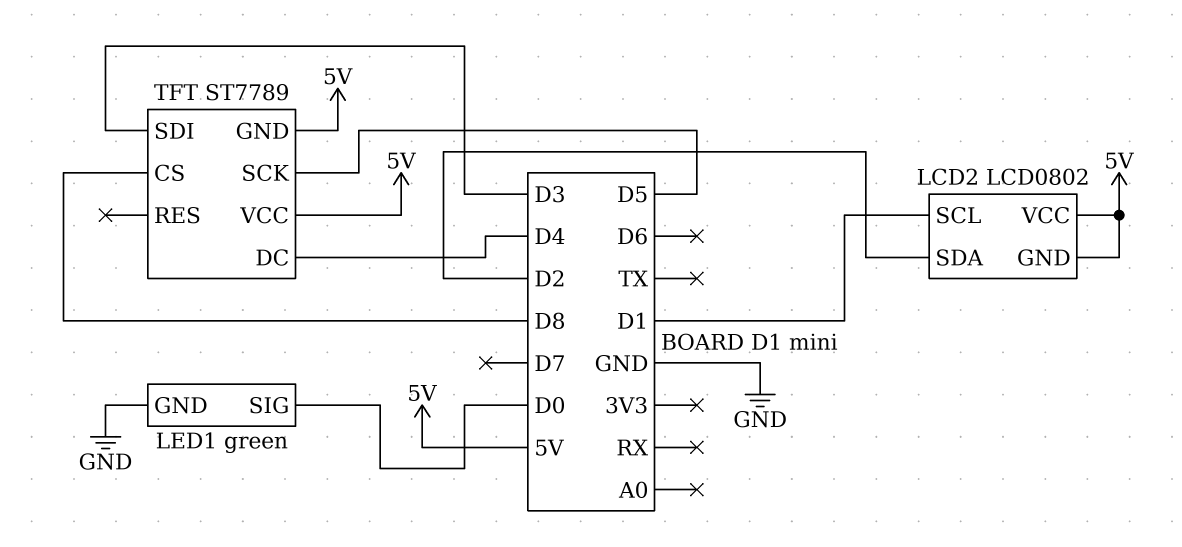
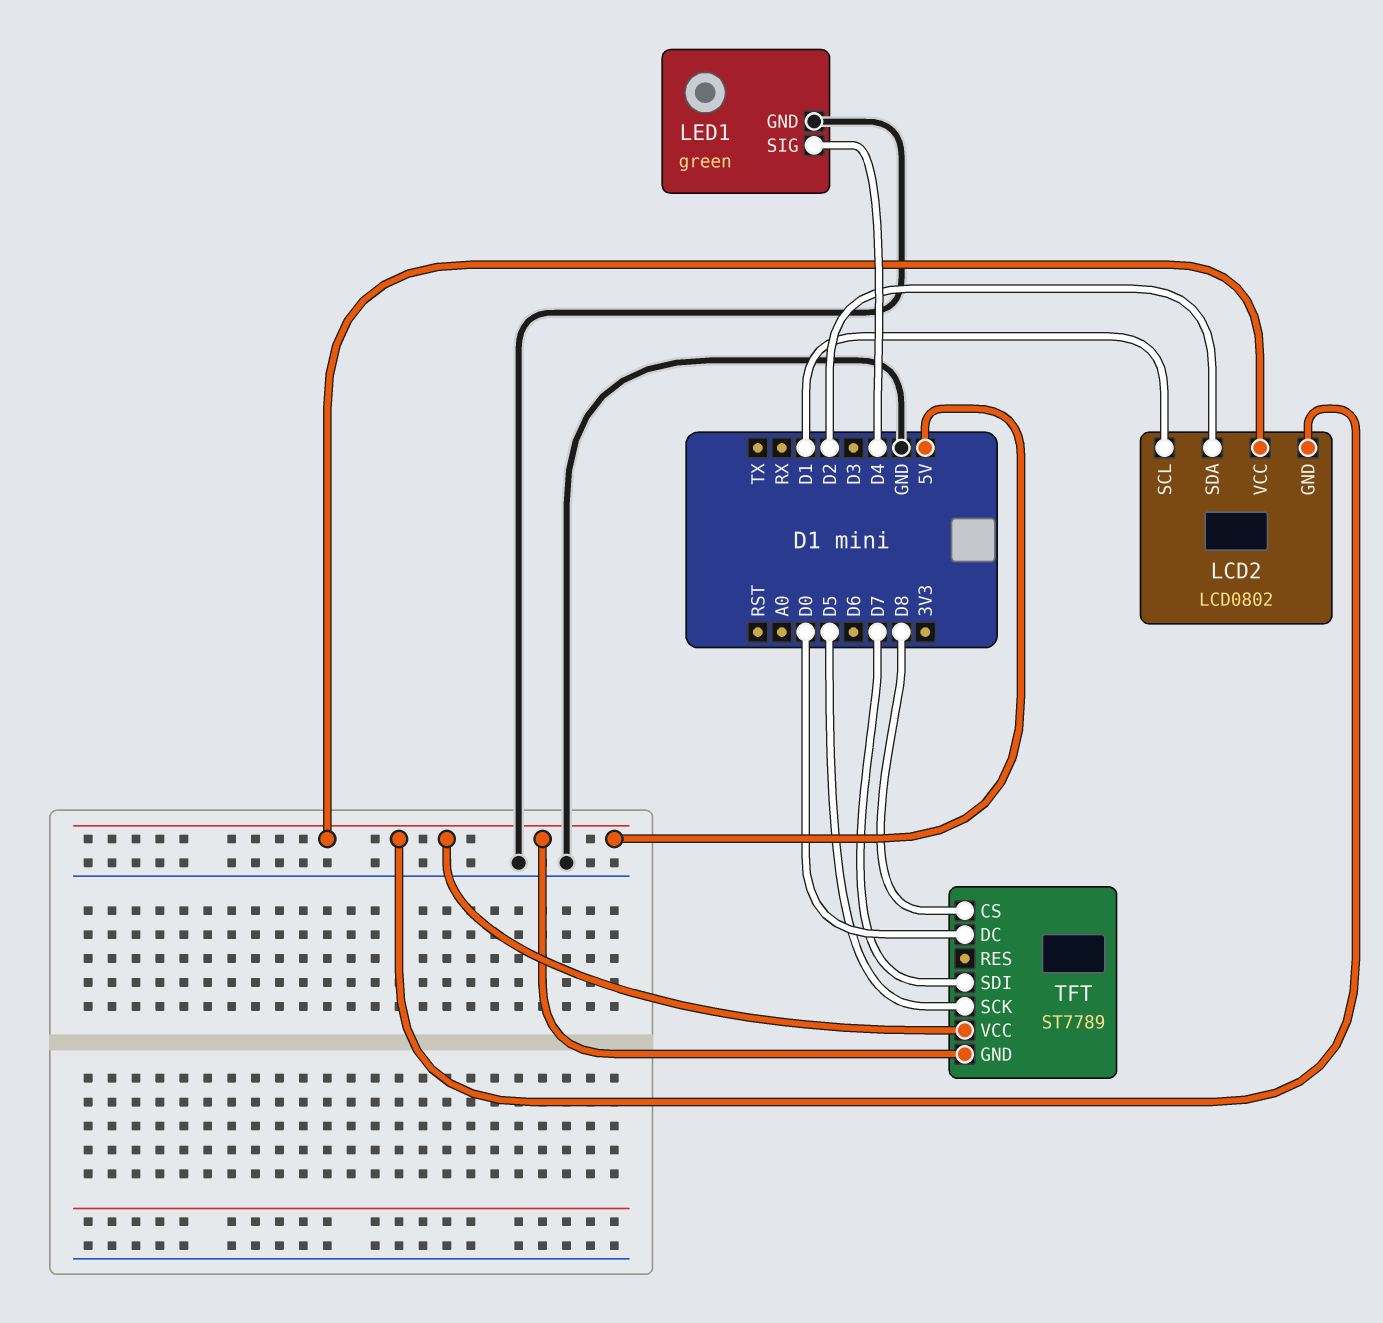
LED1 pin SIG: D0 -> D4
TFT pin DC: D4 -> D0
TFT pin SDI: D3 -> D7

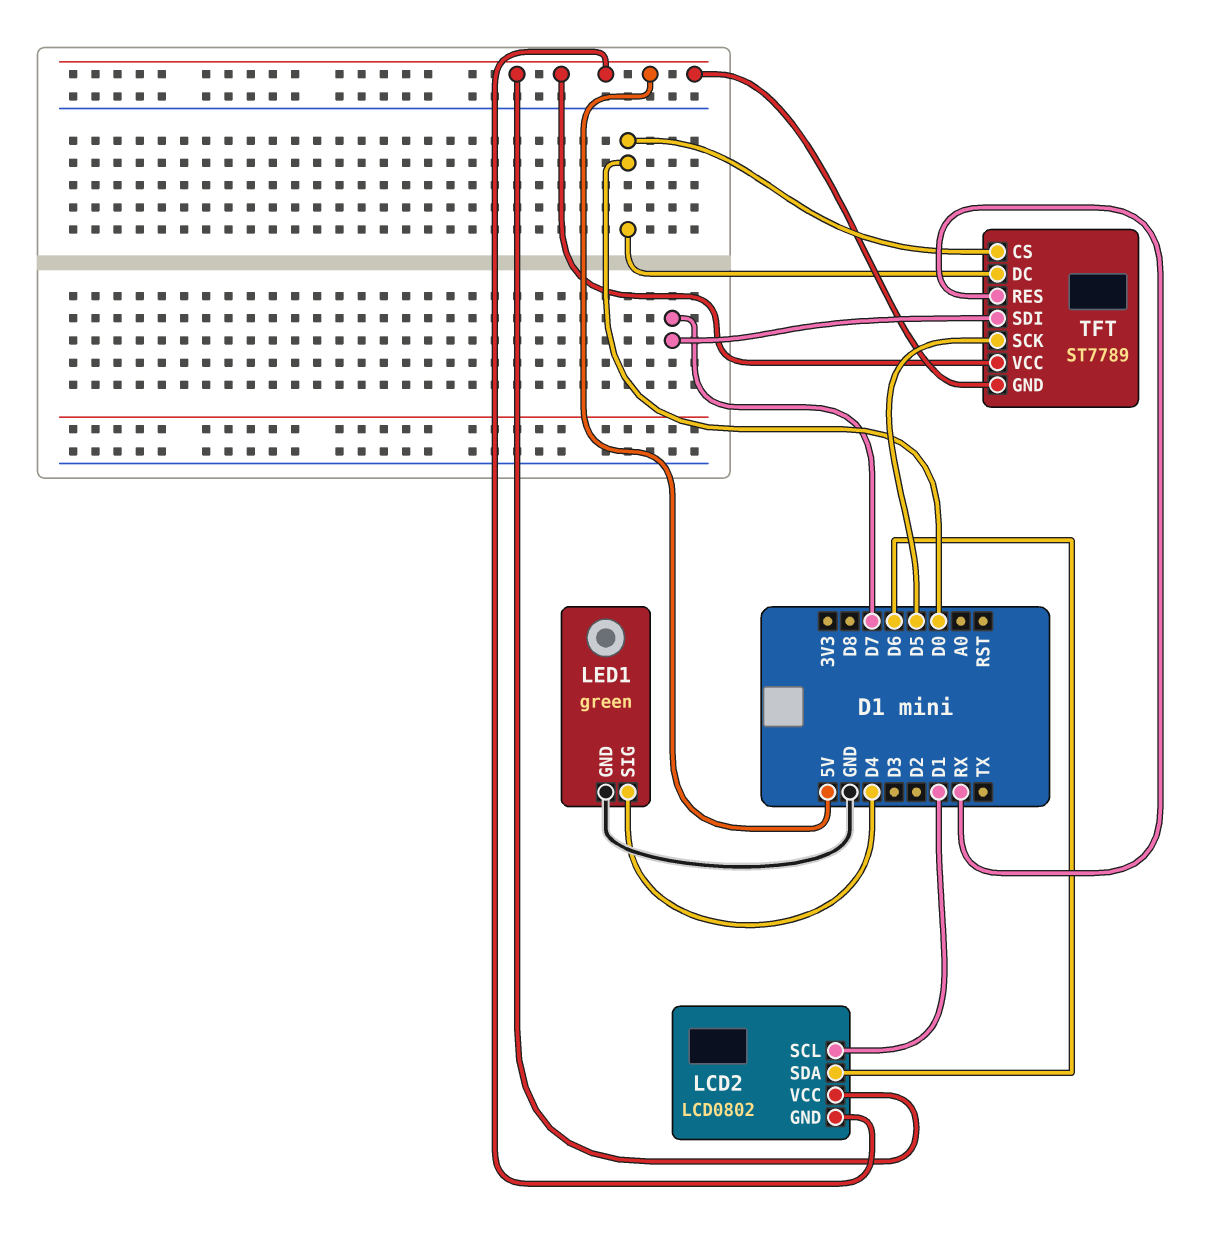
LCD2 pin SDA: D2 -> D6
TFT pin CS: D8 -> D0
TFT pin RES: none -> RX

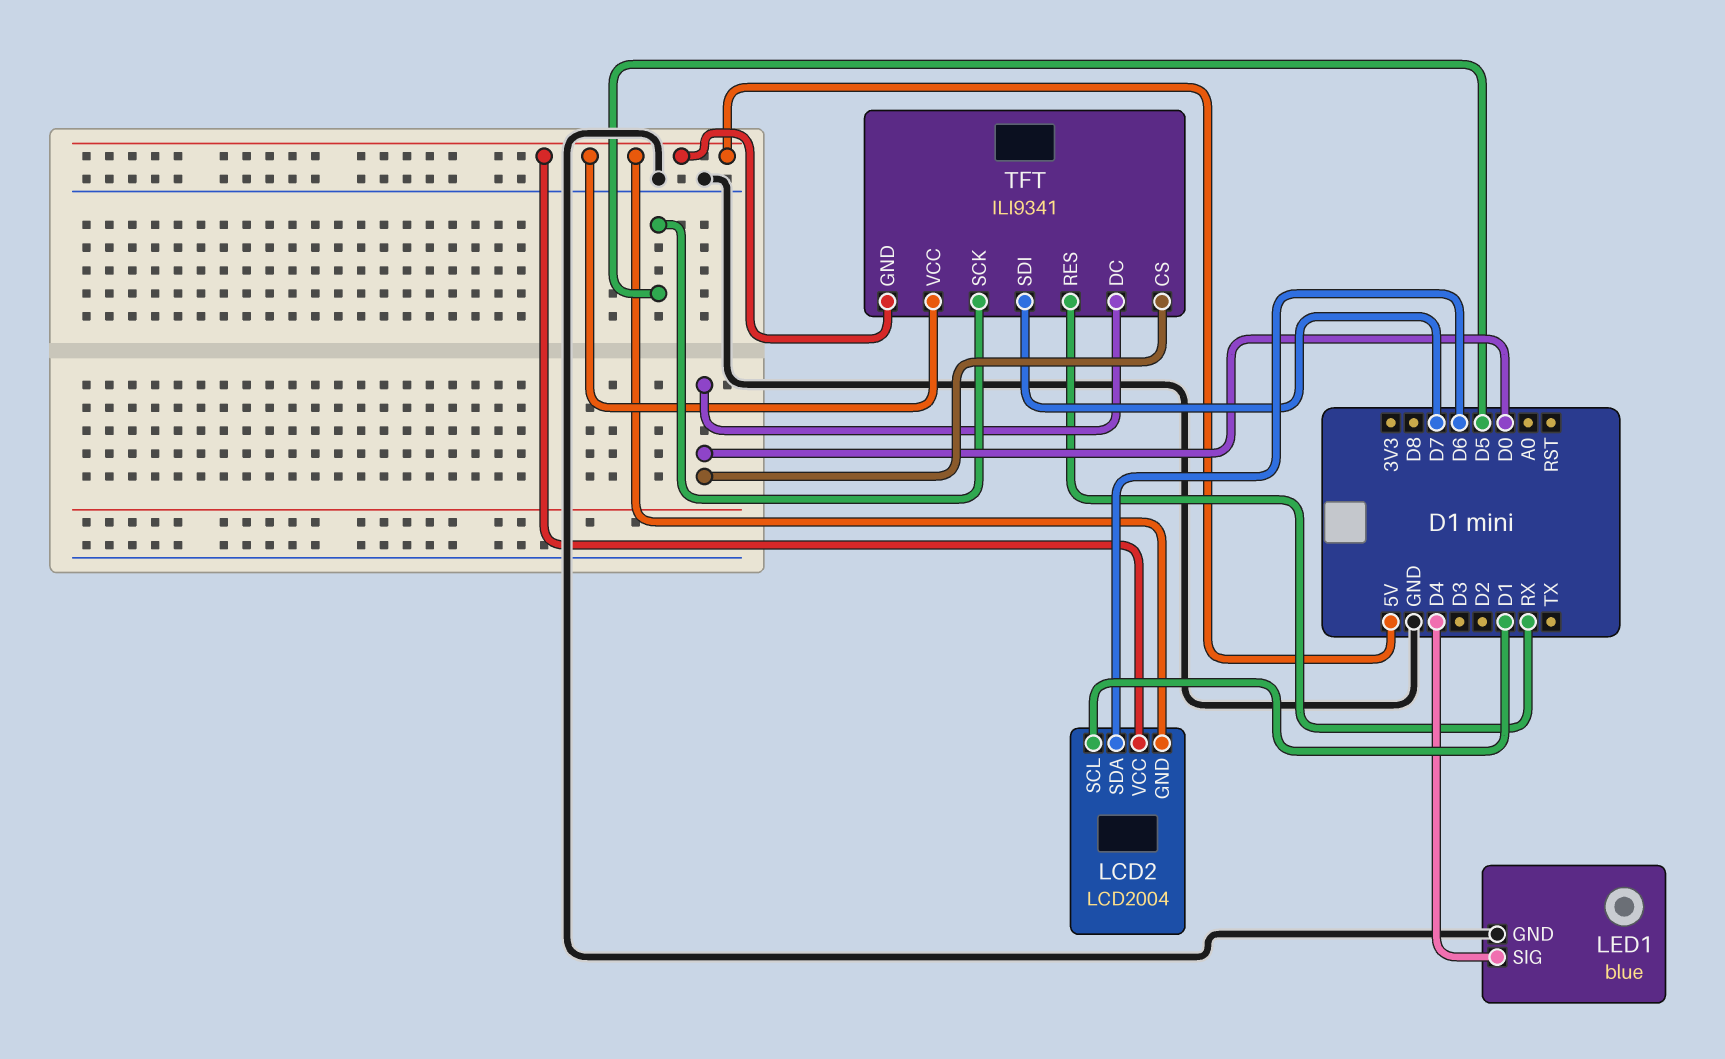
LCD2: LCD0802 -> LCD2004
LED1: green -> blue
TFT: ST7789 -> ILI9341

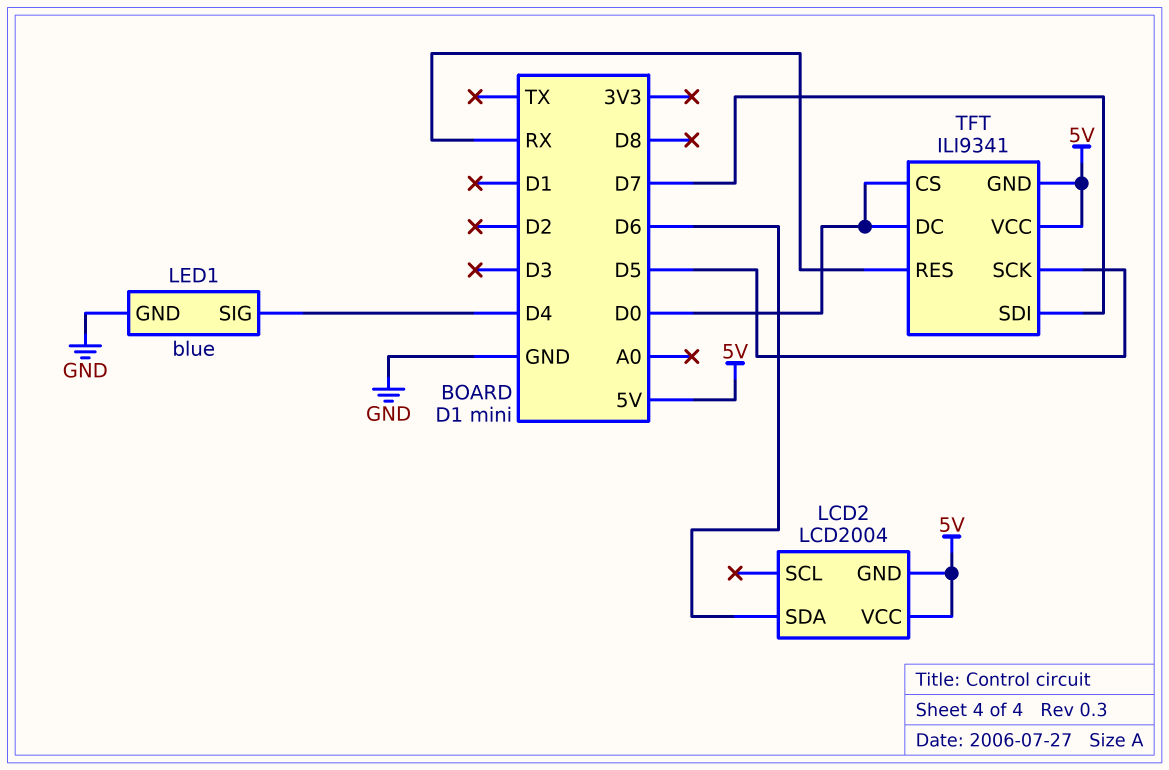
LCD2 pin SCL: D1 -> none

